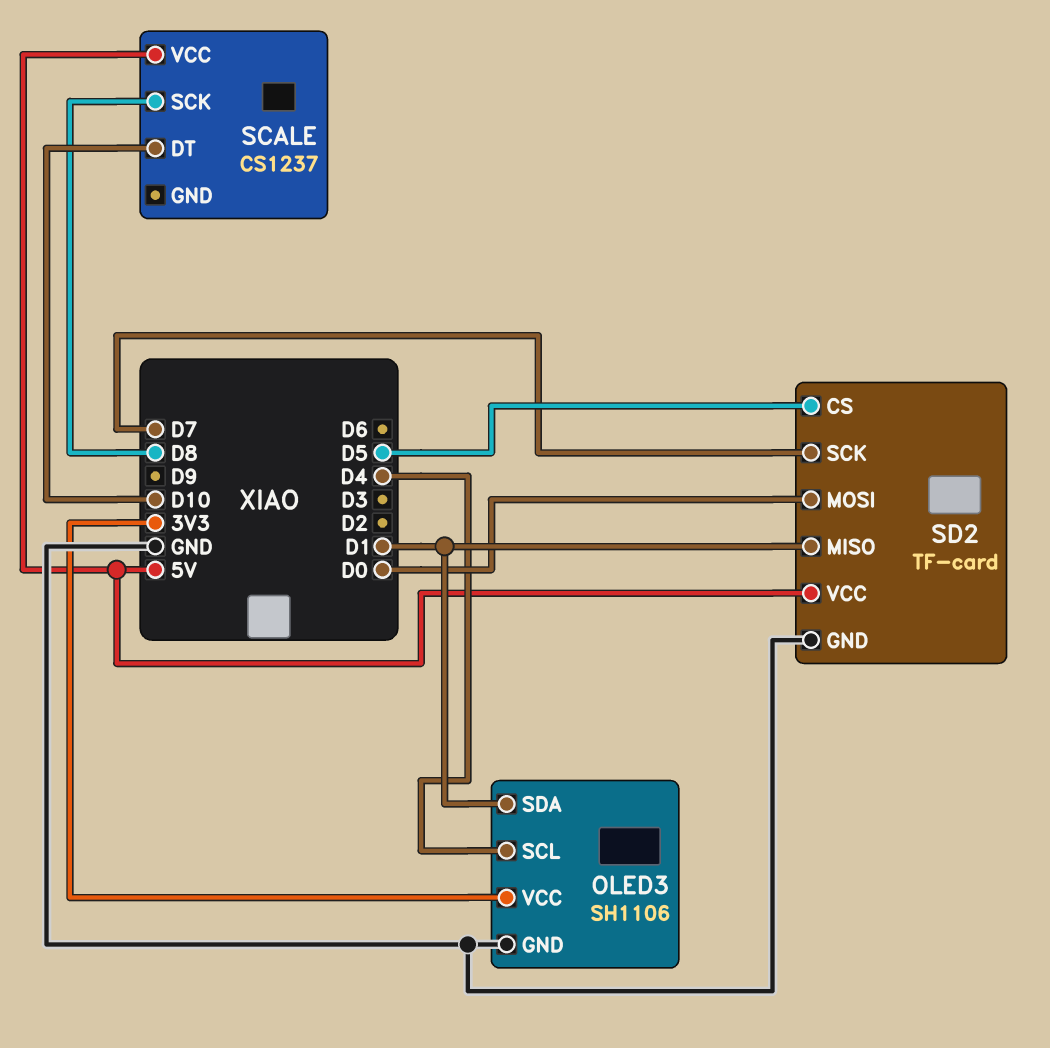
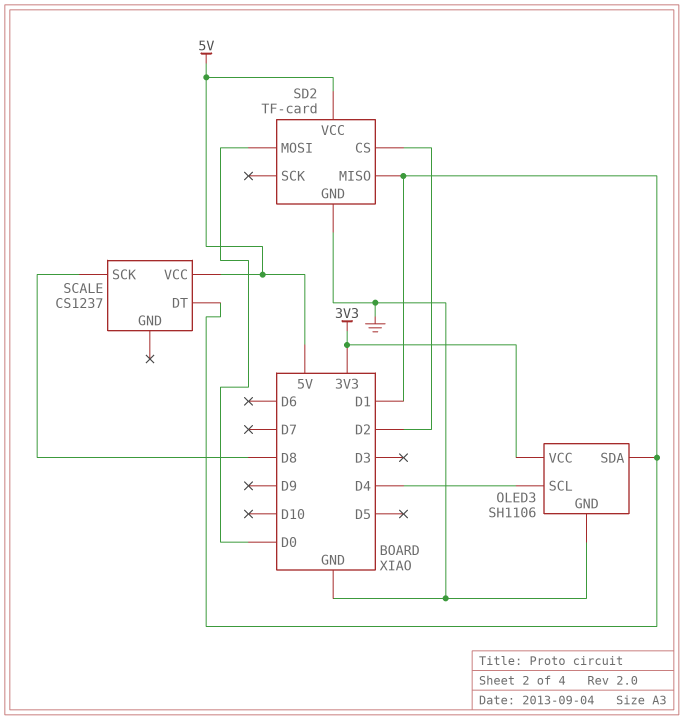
SCALE pin DT: D10 -> D1
SD2 pin CS: D5 -> D2
SD2 pin SCK: D7 -> none

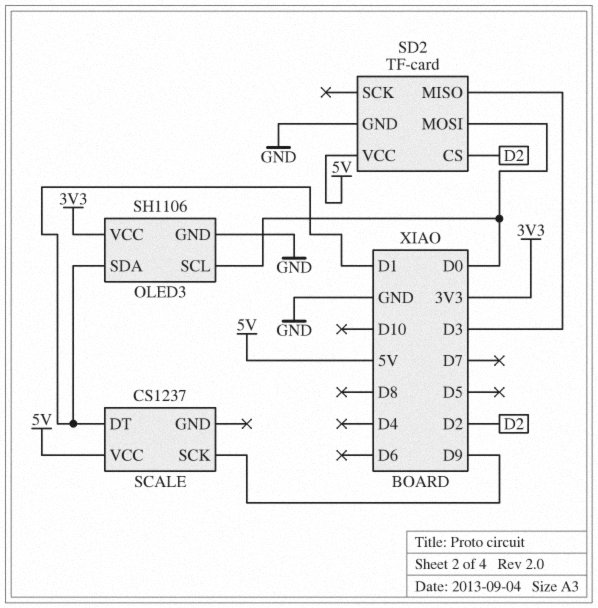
OLED3 pin SCL: D4 -> D0
SCALE pin SCK: D8 -> D9
SD2 pin MISO: D1 -> D3

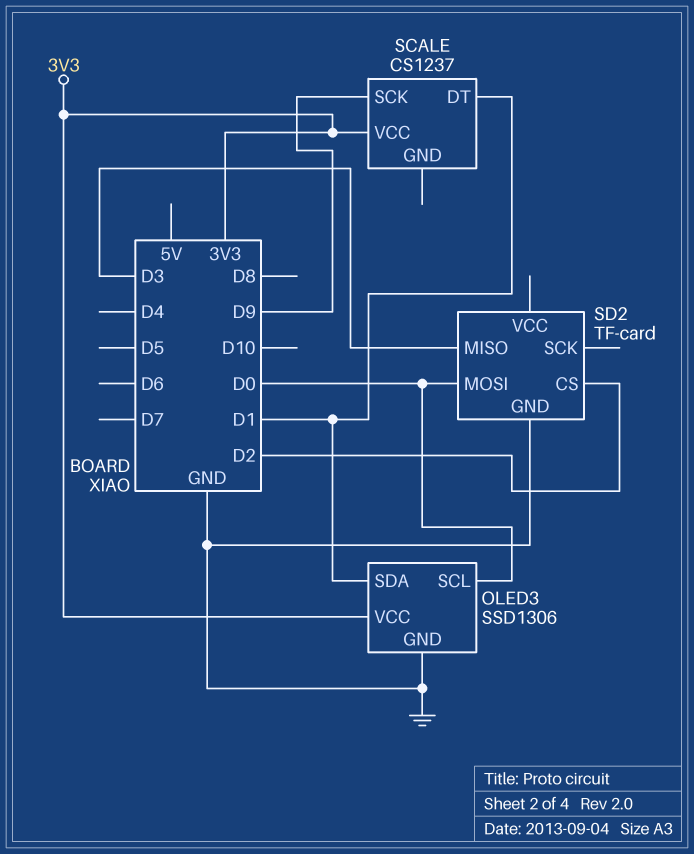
OLED3: SH1106 -> SSD1306
SCALE pin VCC: 5V -> 3V3
SD2 pin VCC: 5V -> none

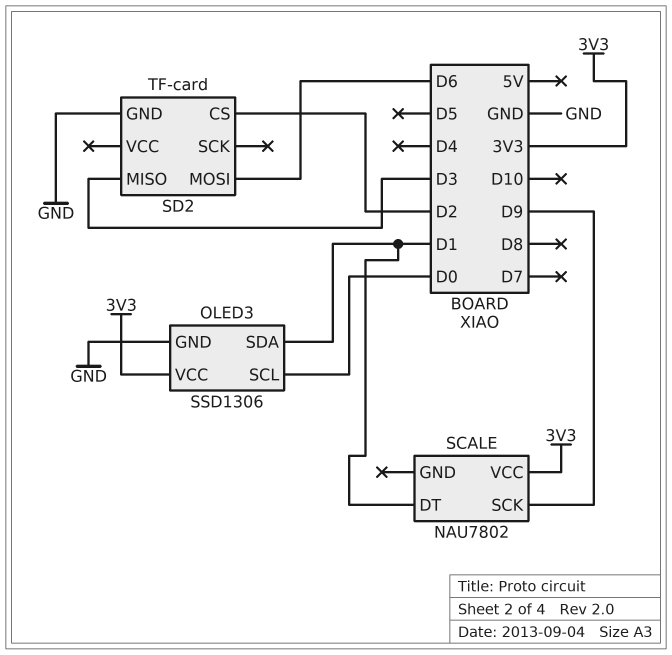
SCALE: CS1237 -> NAU7802
SD2 pin MOSI: D0 -> D6

